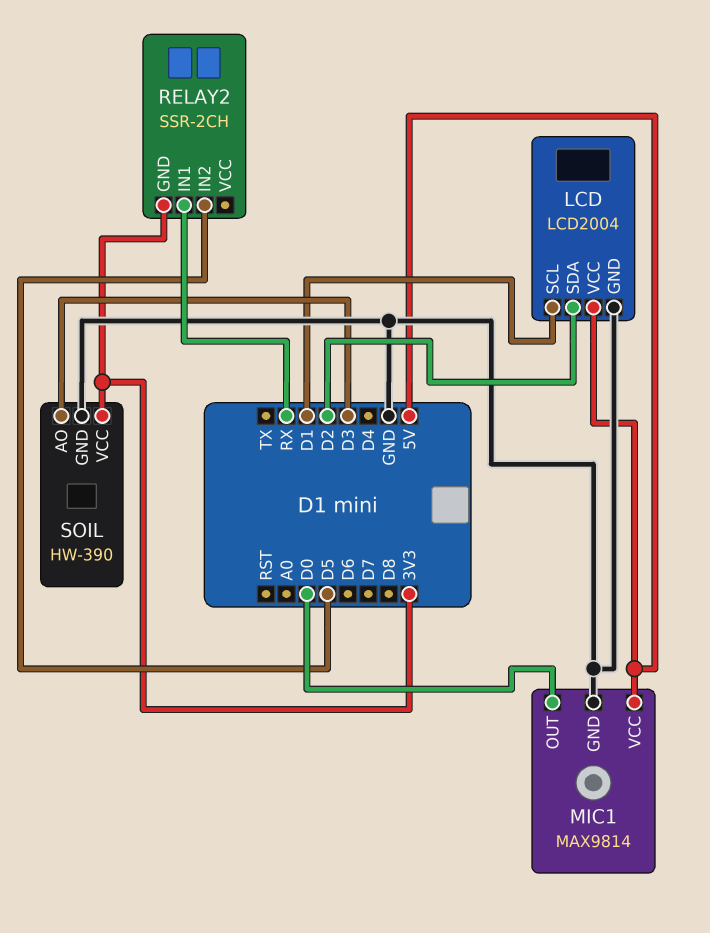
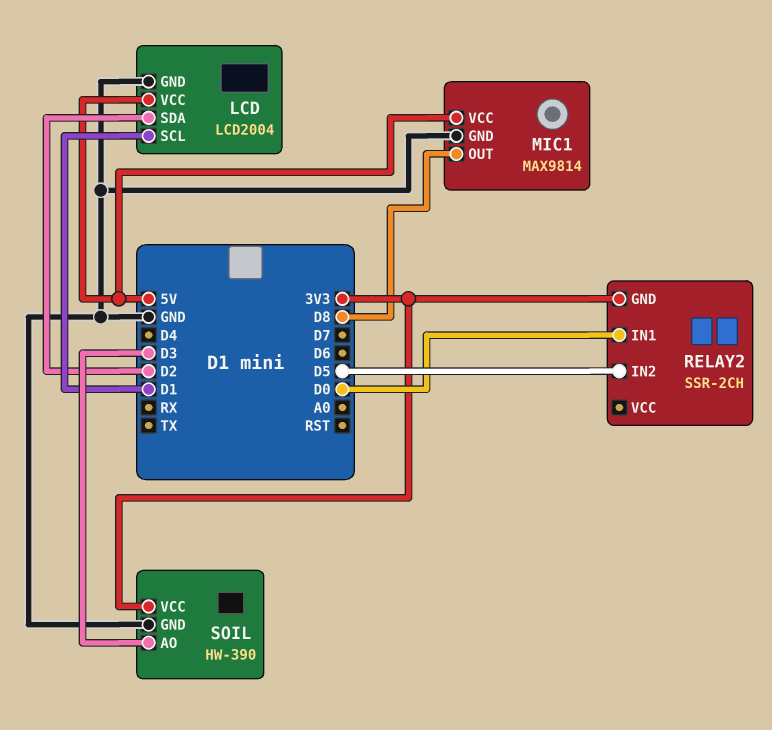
MIC1 pin OUT: D0 -> D8
RELAY2 pin IN1: RX -> D0

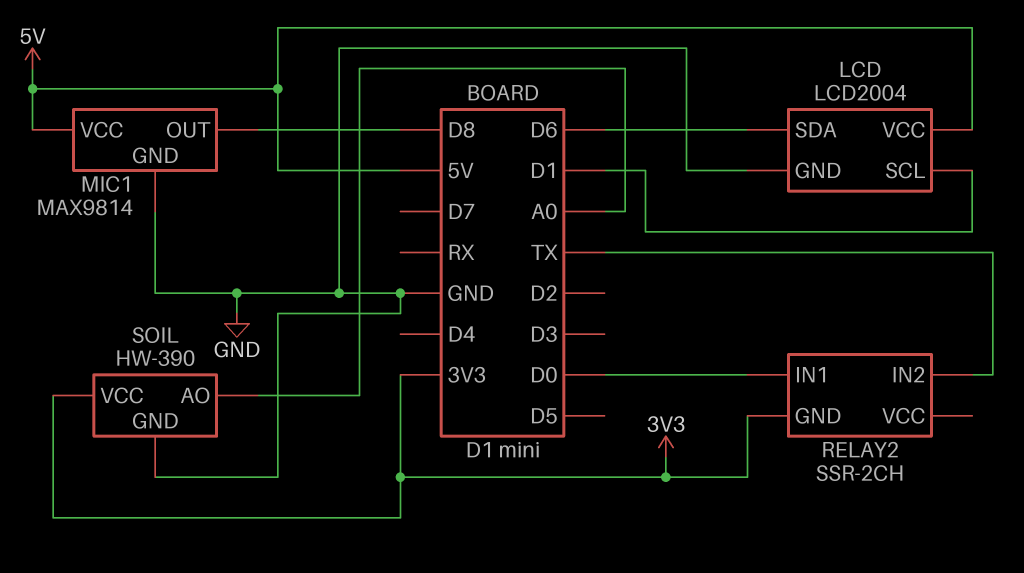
LCD pin SDA: D2 -> D6
RELAY2 pin IN2: D5 -> TX
SOIL pin AO: D3 -> A0

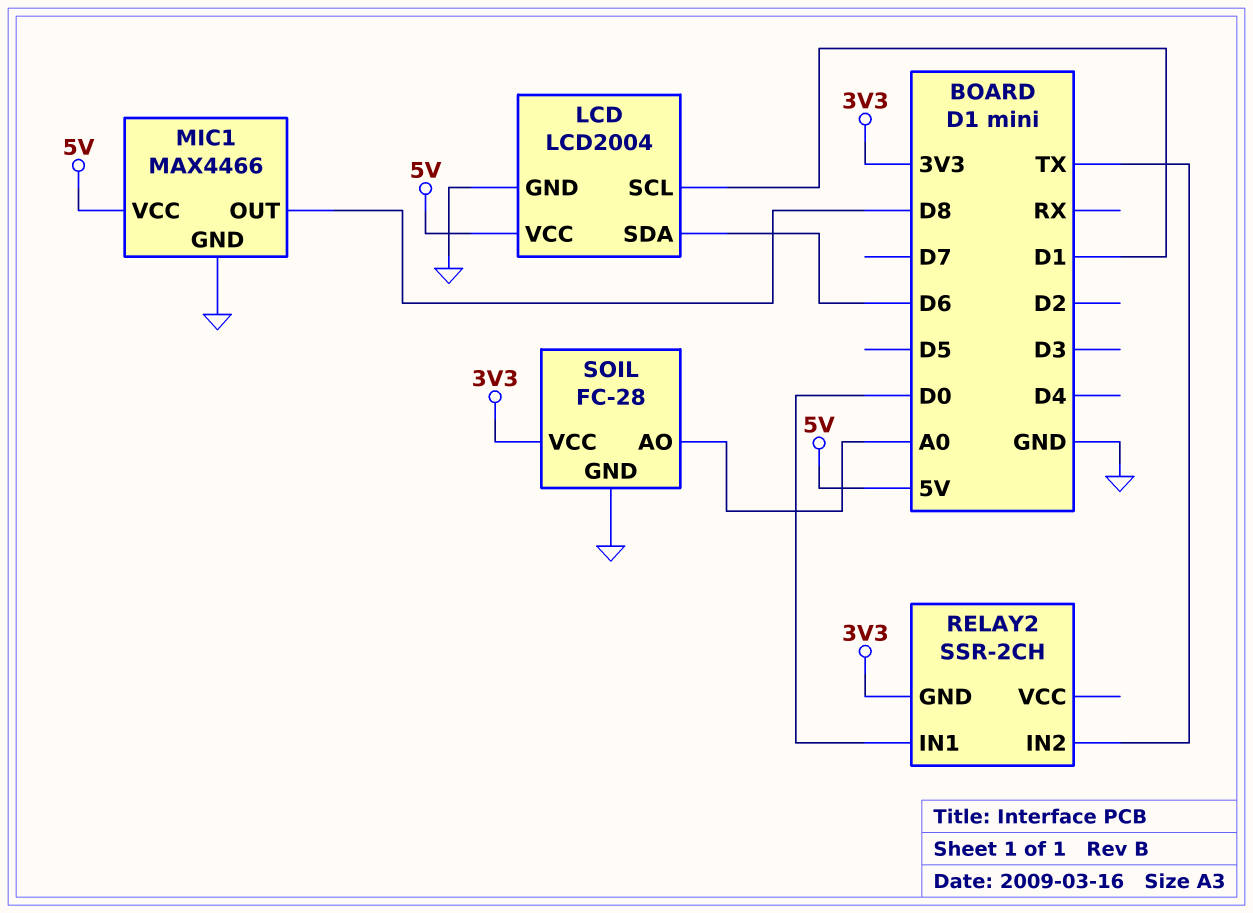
MIC1: MAX9814 -> MAX4466
SOIL: HW-390 -> FC-28

